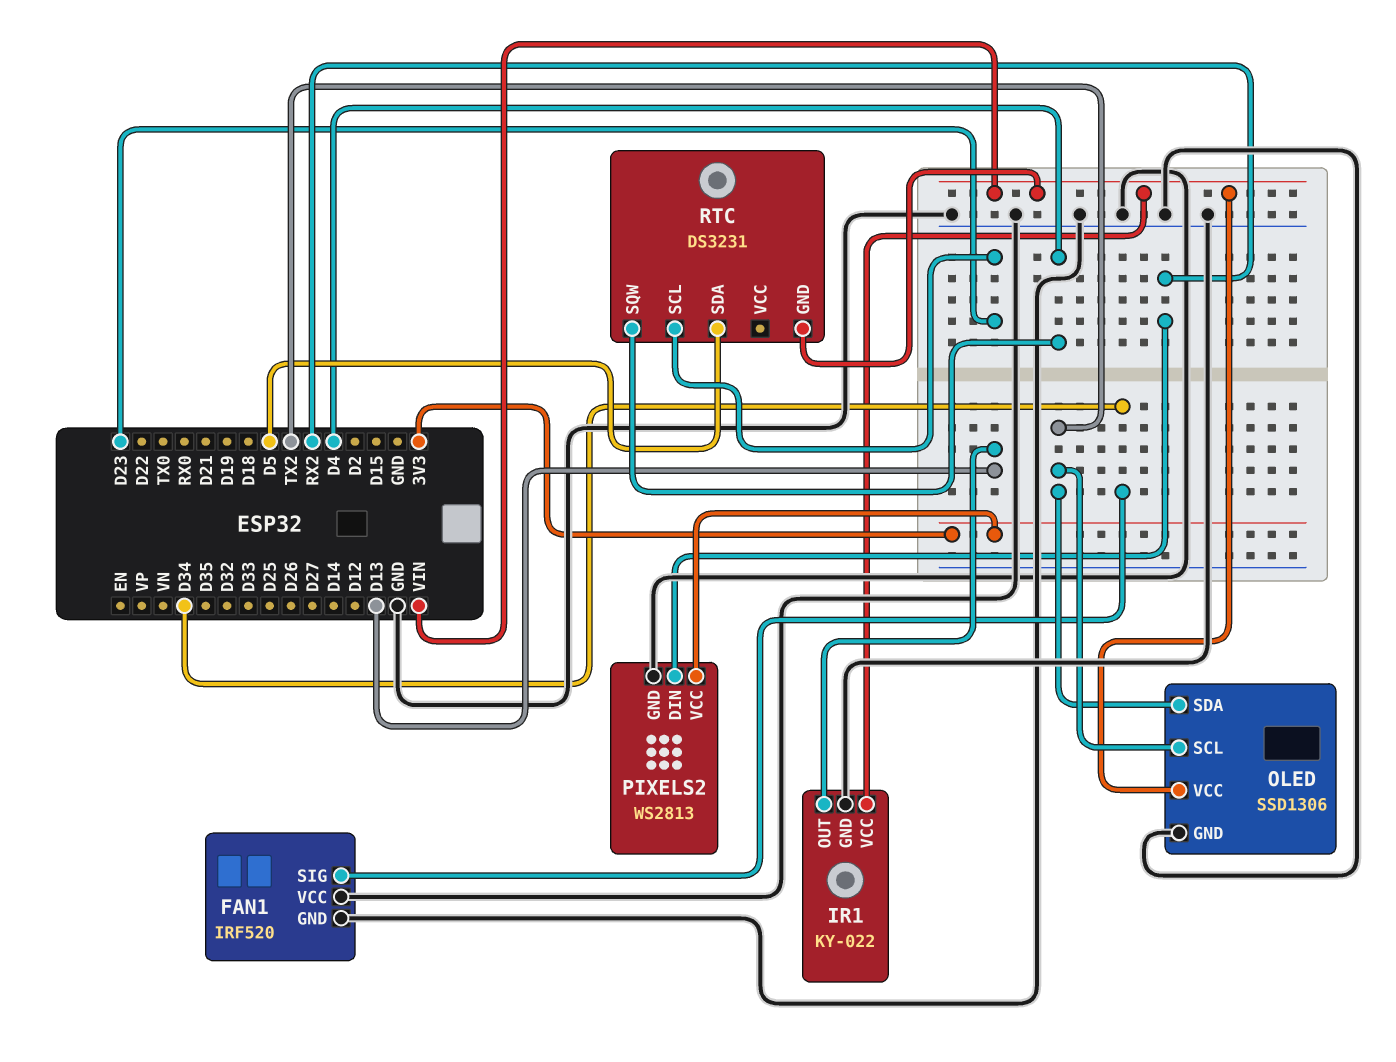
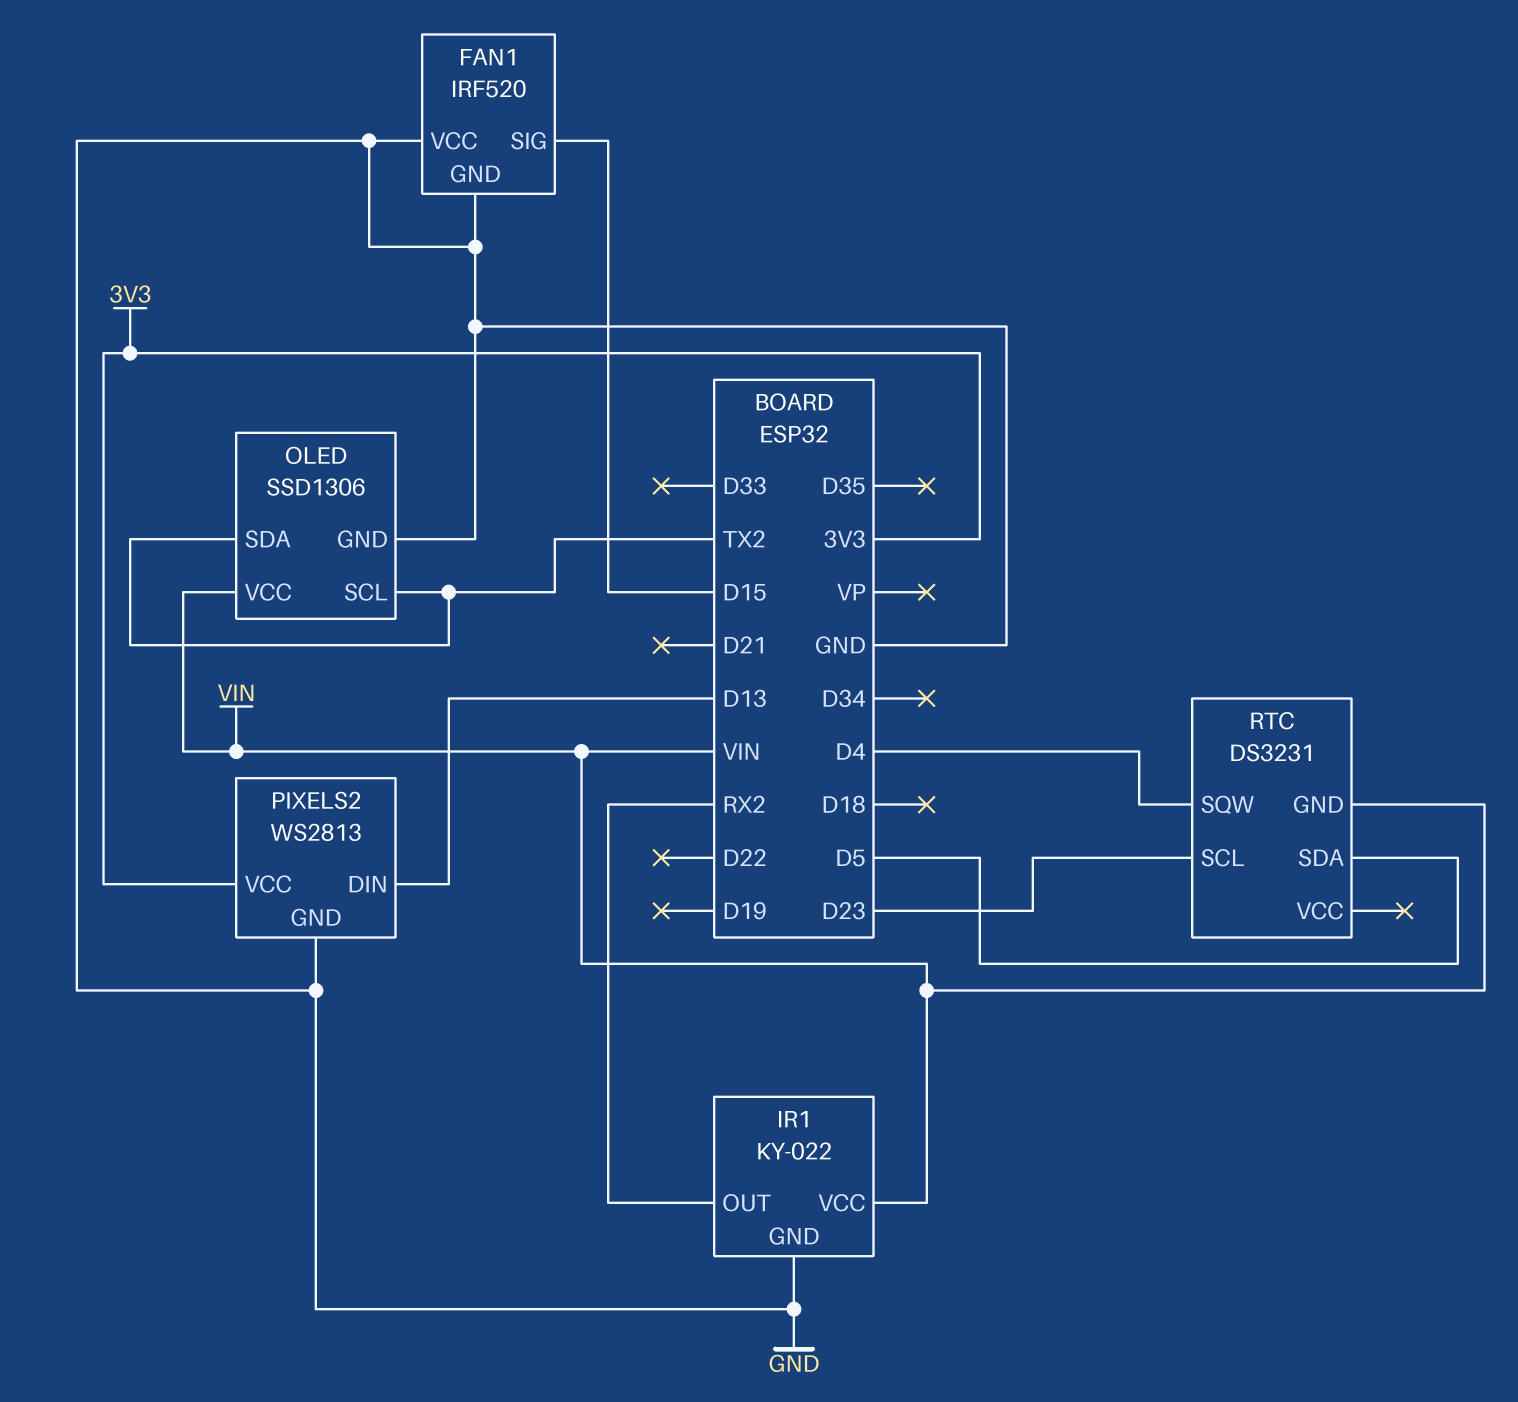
FAN1 pin SIG: D34 -> D15
IR1 pin OUT: D13 -> RX2
PIXELS2 pin DIN: RX2 -> D13

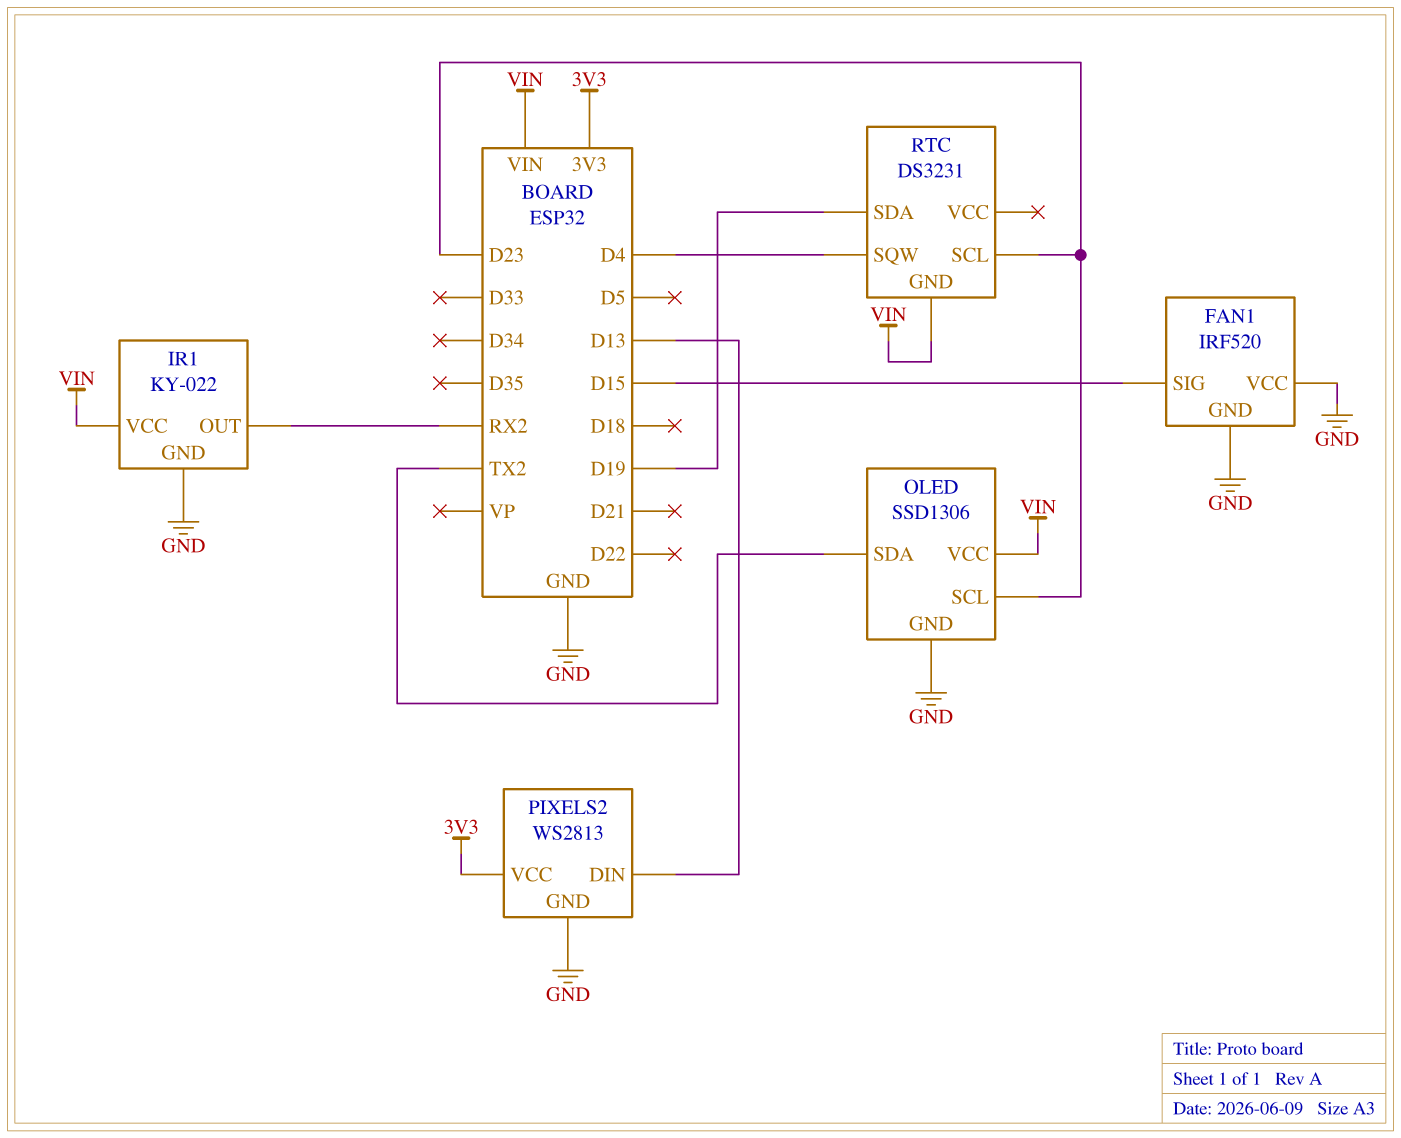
OLED pin SCL: TX2 -> D23
RTC pin SDA: D5 -> D19

